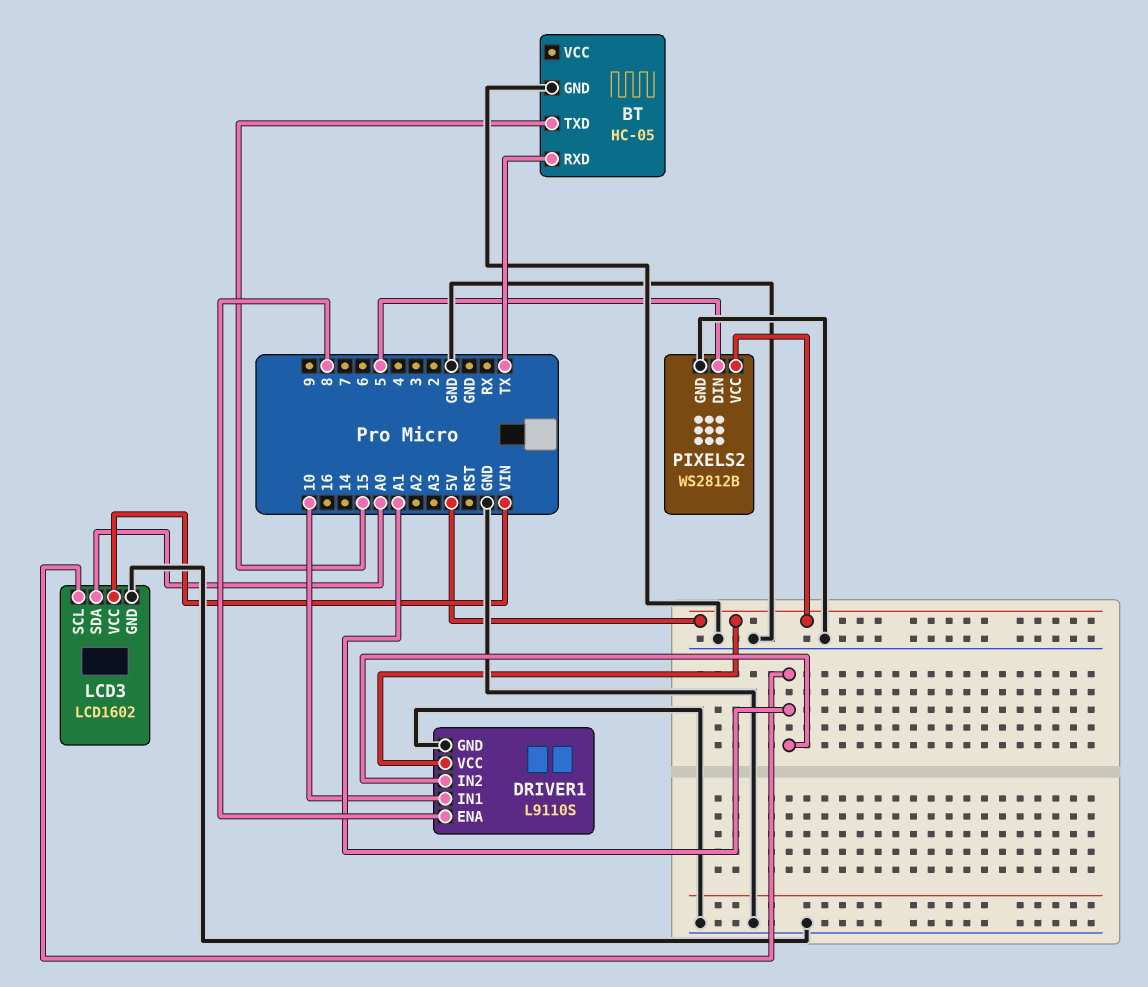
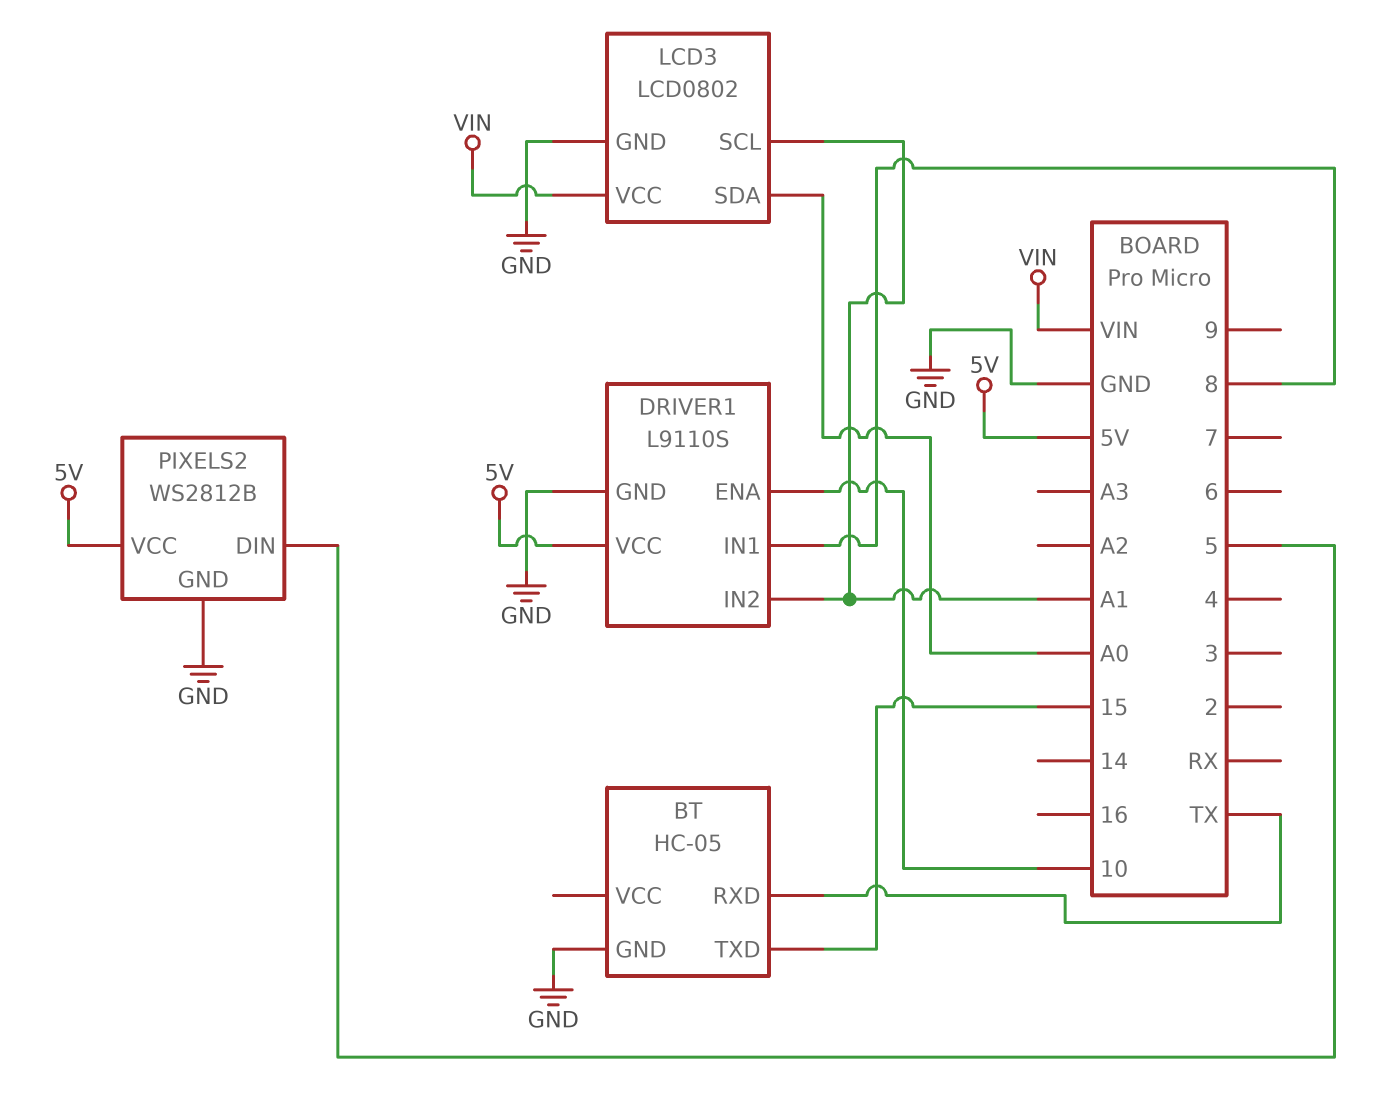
DRIVER1 pin ENA: 8 -> 10
DRIVER1 pin IN1: 10 -> 8
LCD3: LCD1602 -> LCD0802

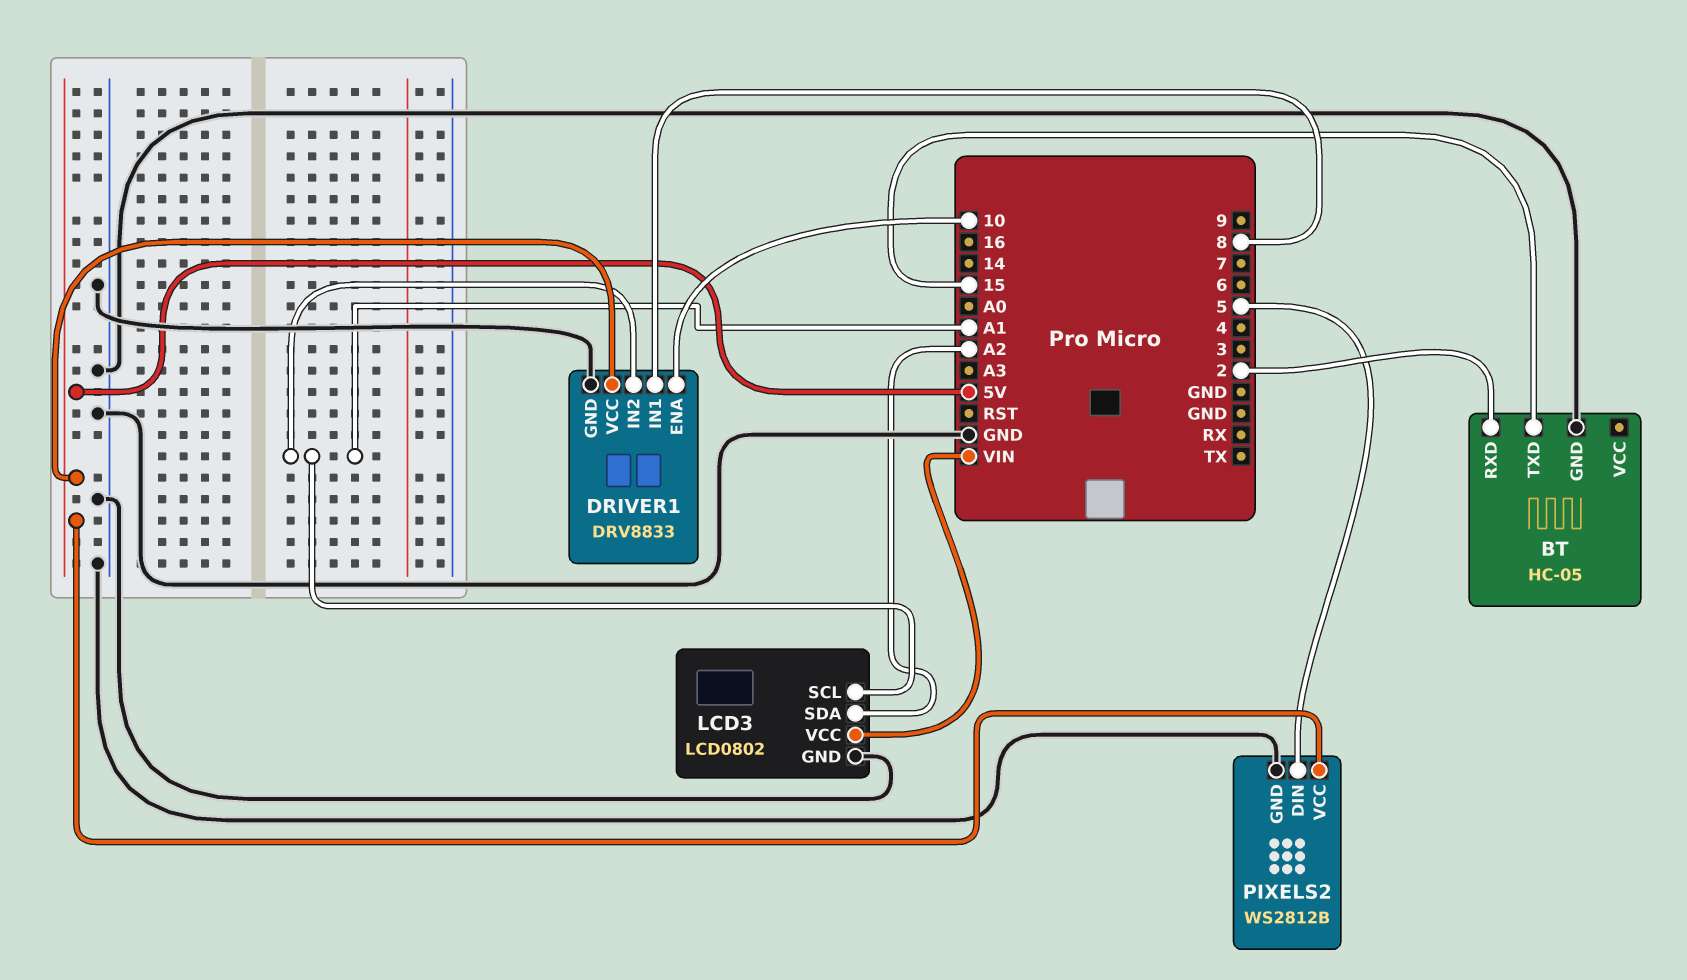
BT pin RXD: TX -> 2
DRIVER1: L9110S -> DRV8833
LCD3 pin SDA: A0 -> A2

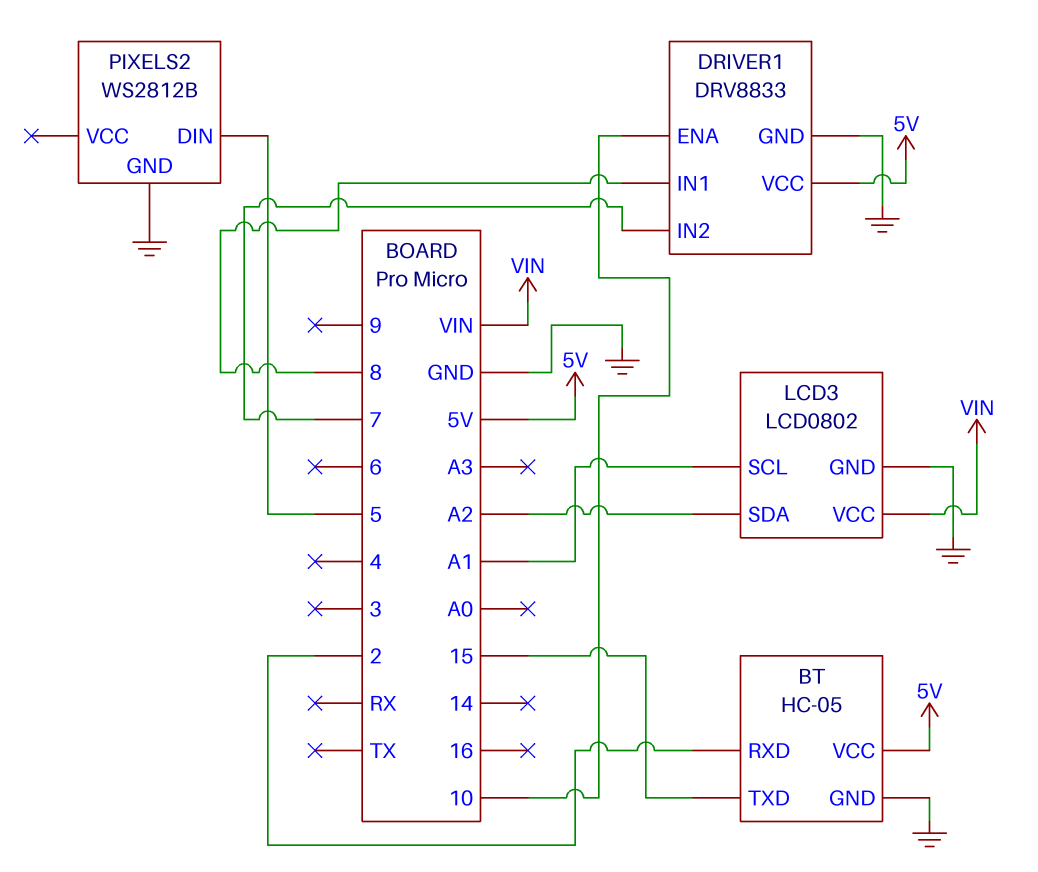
BT pin VCC: none -> 5V
DRIVER1 pin IN2: A1 -> 7
PIXELS2 pin VCC: 5V -> none

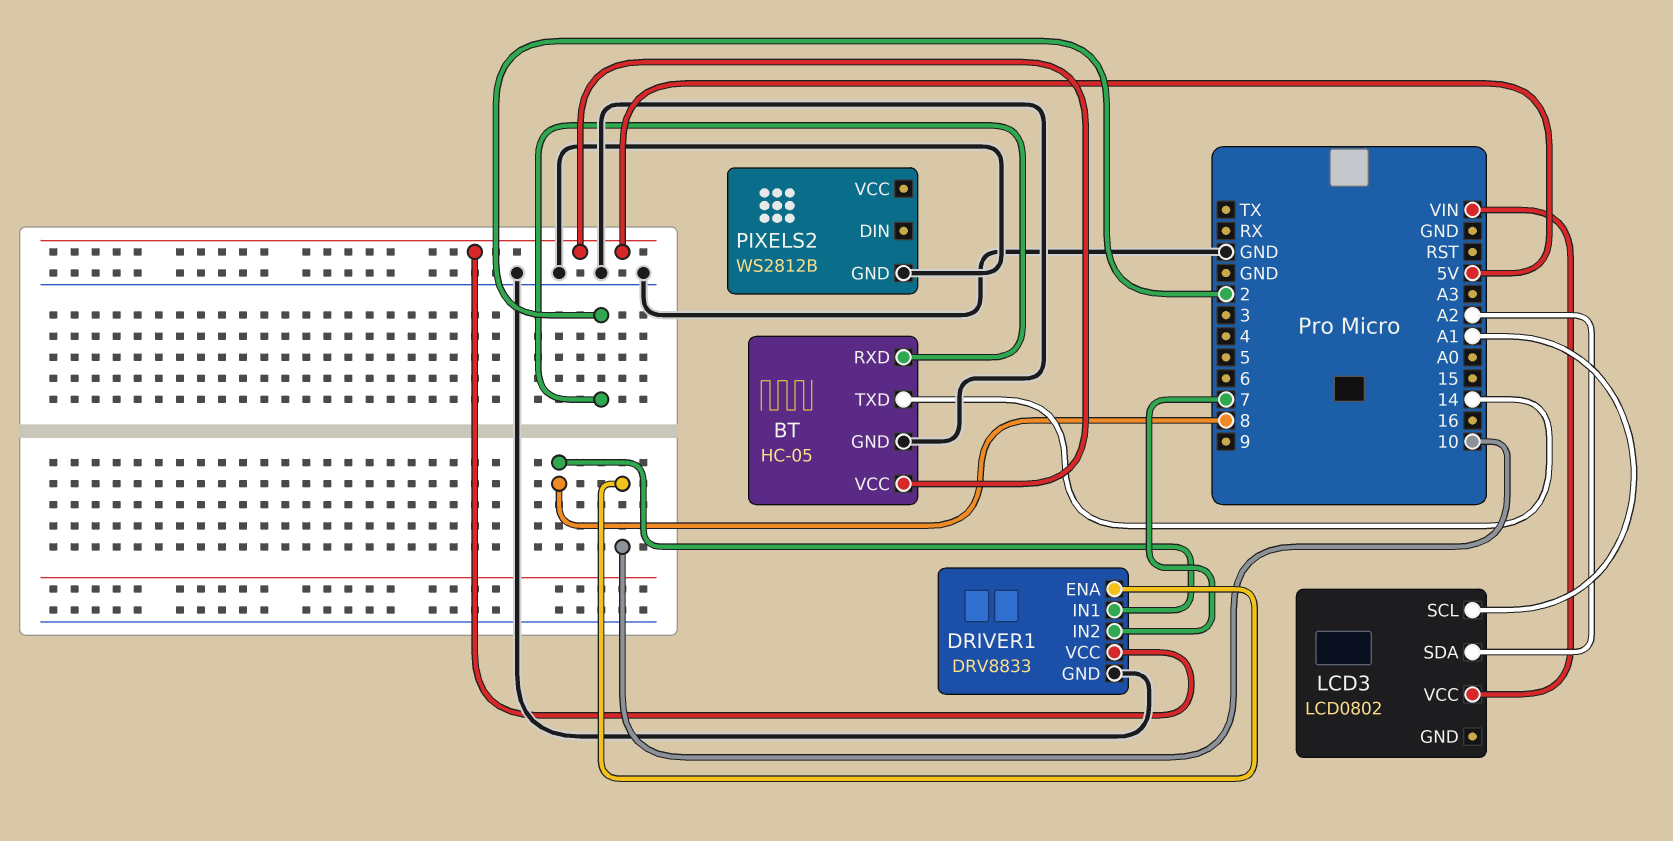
BT pin TXD: 15 -> 14
LCD3 pin GND: GND -> none
PIXELS2 pin DIN: 5 -> none

